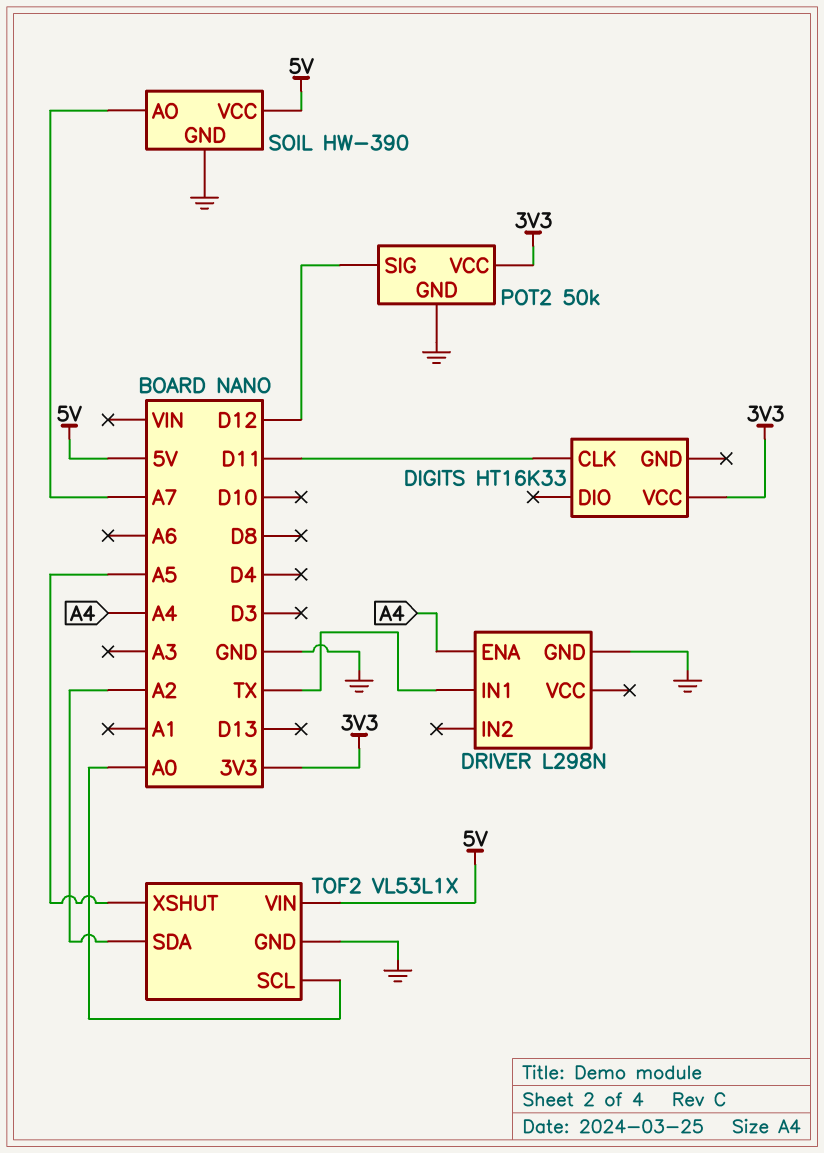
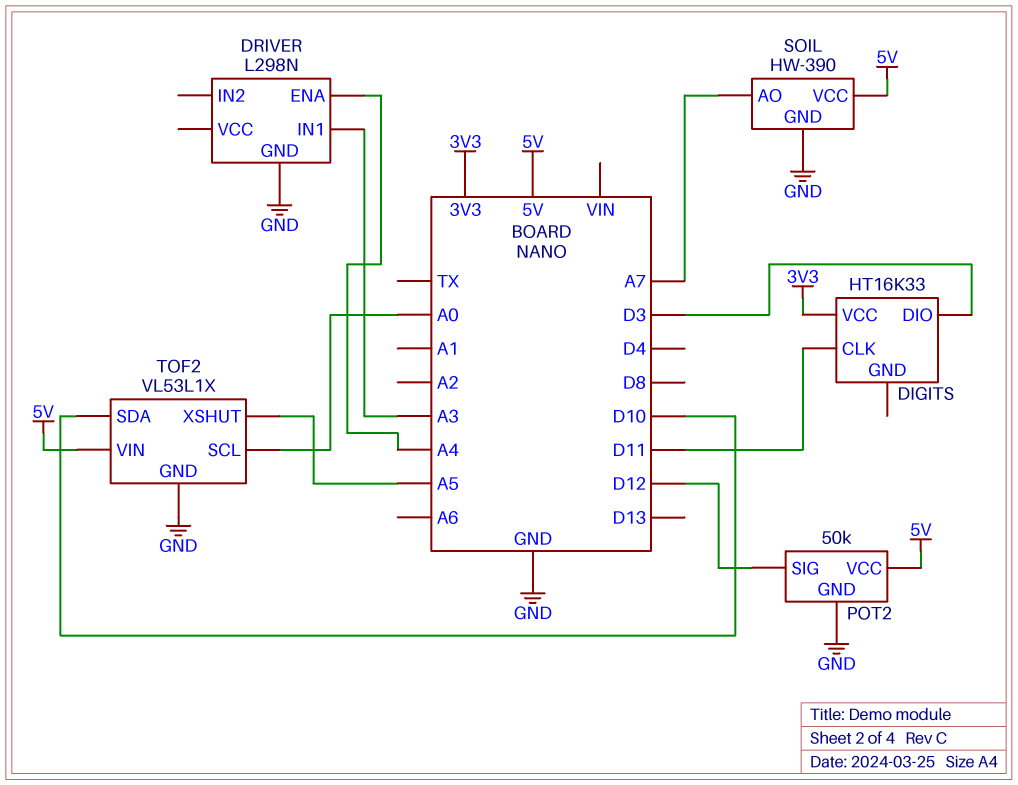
DIGITS pin DIO: none -> D3
DRIVER pin IN1: TX -> A3
POT2 pin VCC: 3V3 -> 5V
TOF2 pin SDA: A2 -> D10

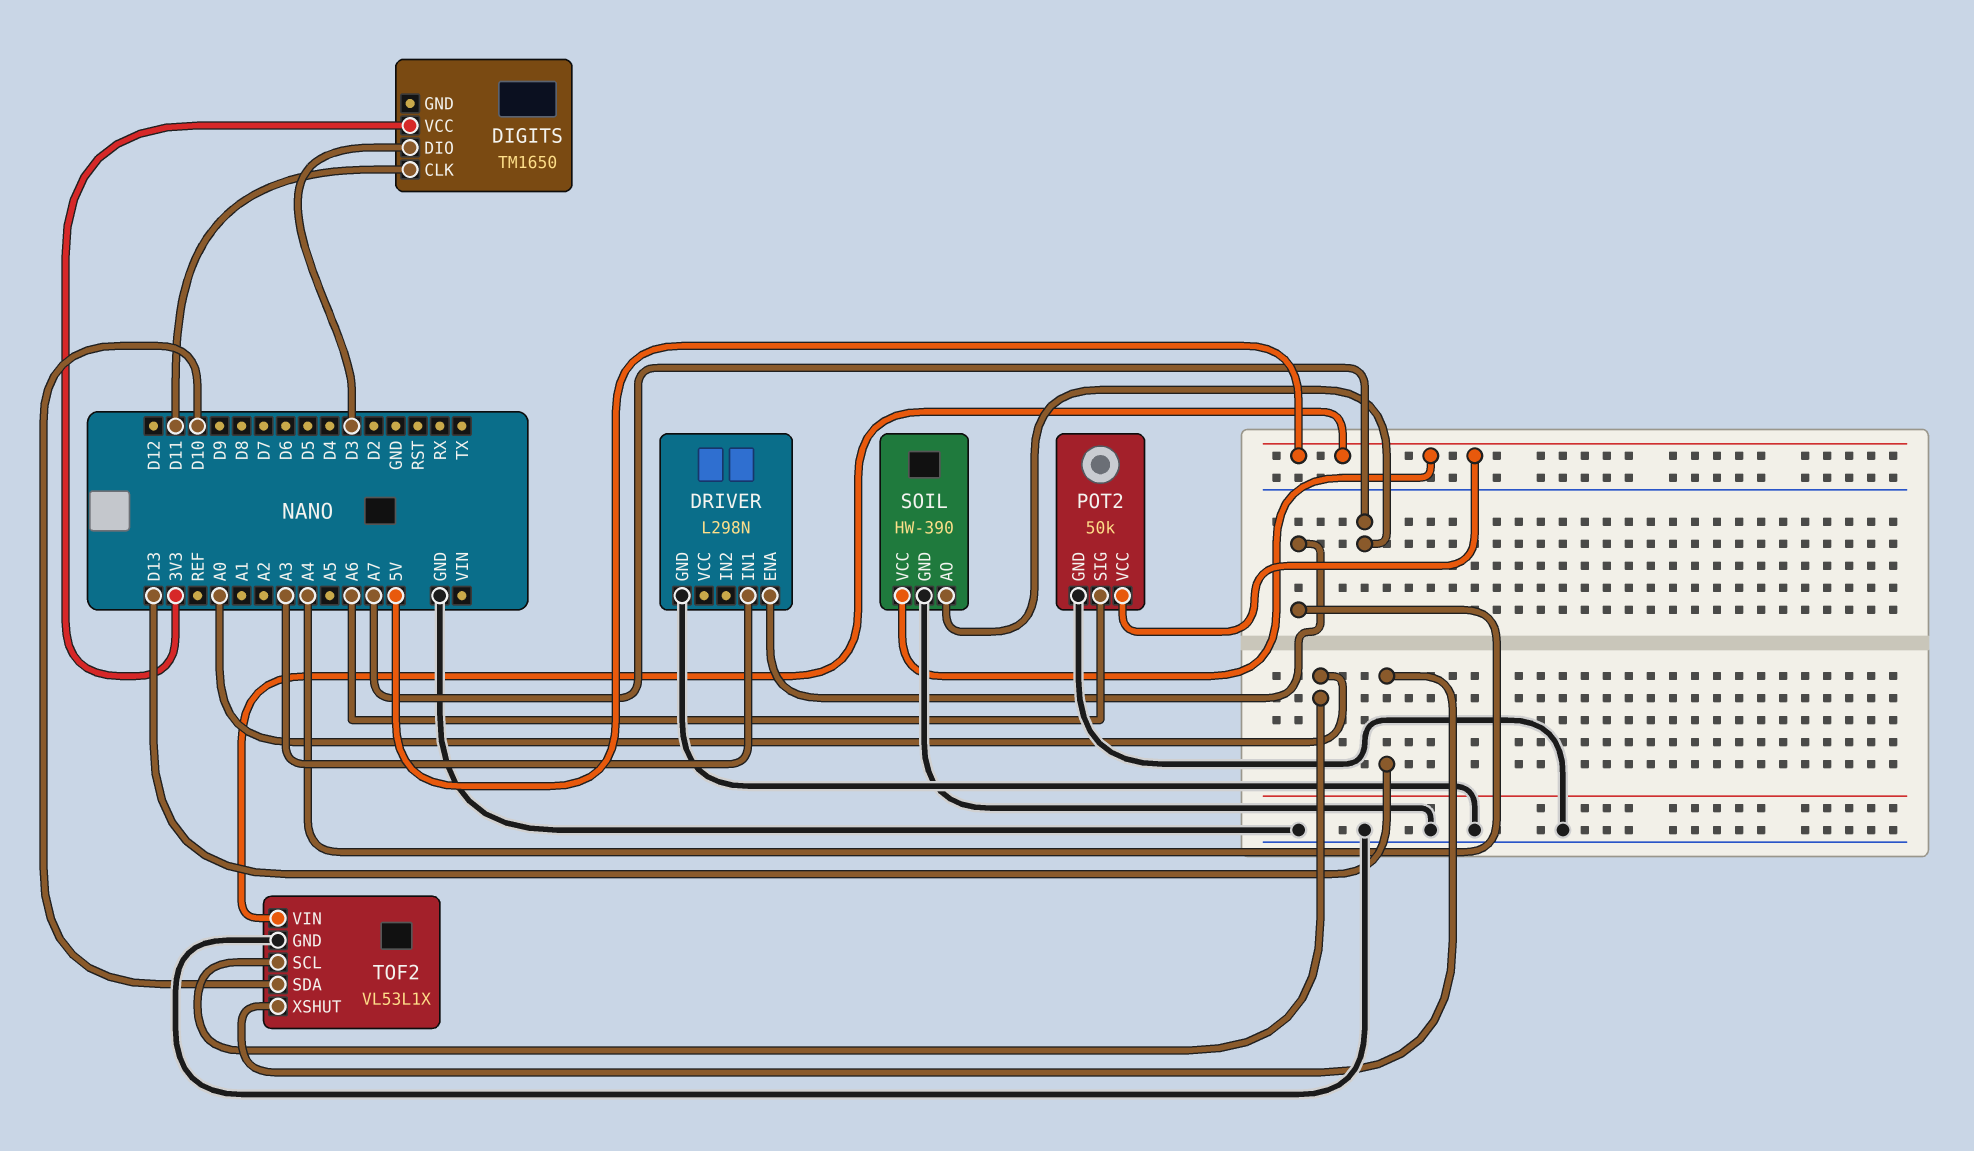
DIGITS: HT16K33 -> TM1650
POT2 pin SIG: D12 -> A6
TOF2 pin XSHUT: A5 -> D13

